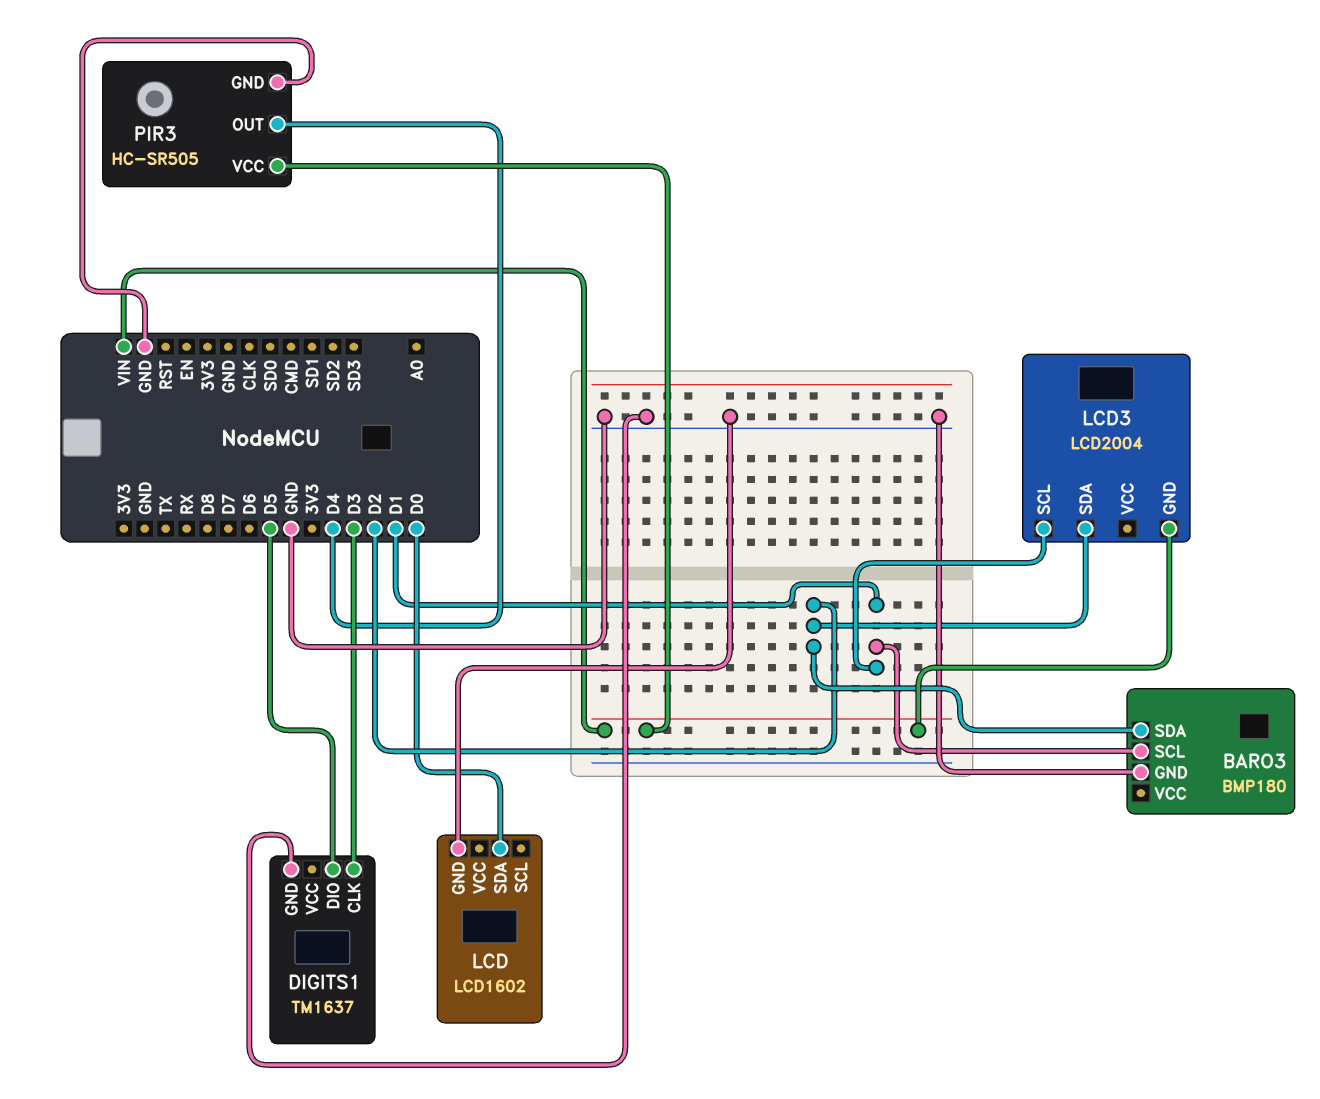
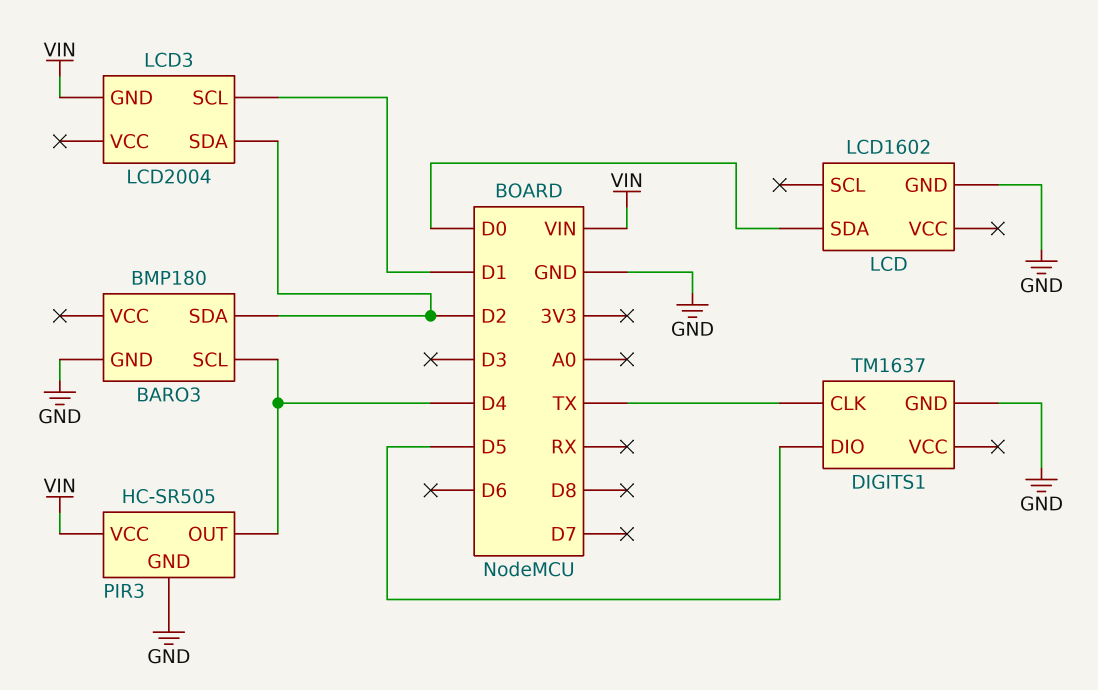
BARO3 pin SCL: D1 -> D4
DIGITS1 pin CLK: D3 -> TX

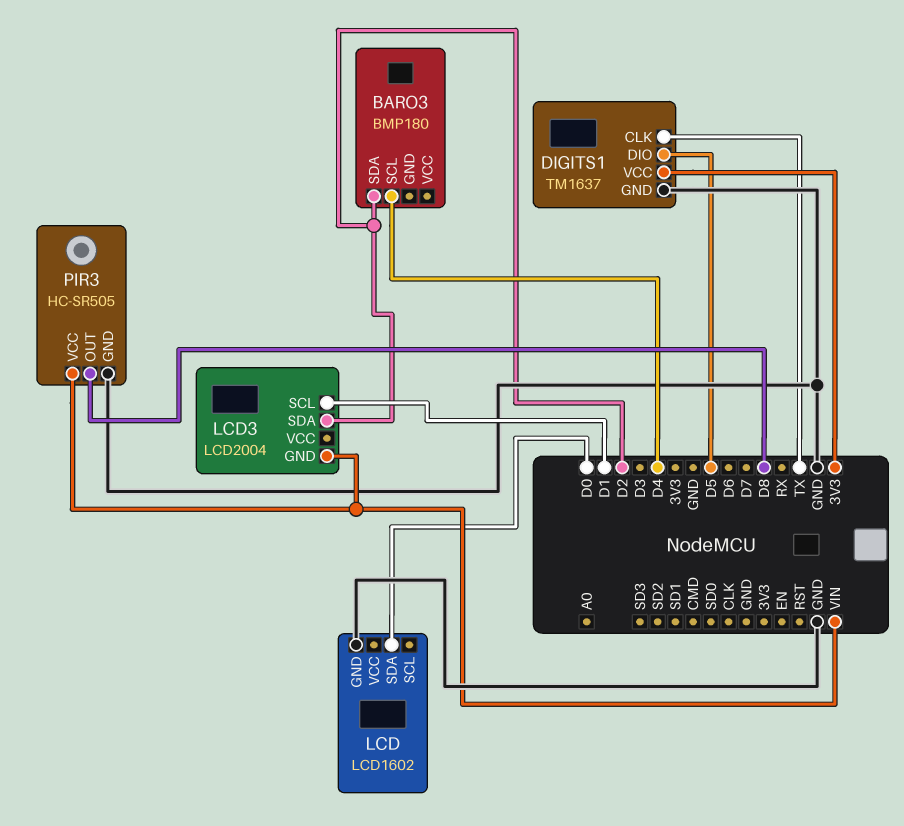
BARO3 pin GND: GND -> none
DIGITS1 pin VCC: none -> 3V3
PIR3 pin OUT: D4 -> D8

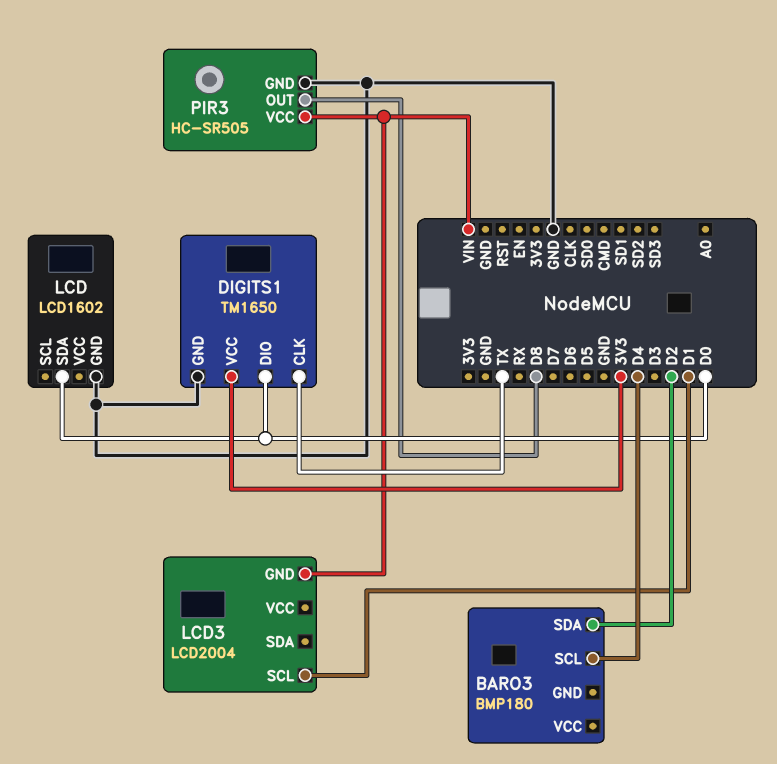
DIGITS1: TM1637 -> TM1650
DIGITS1 pin DIO: D5 -> D0
LCD3 pin SDA: D2 -> none

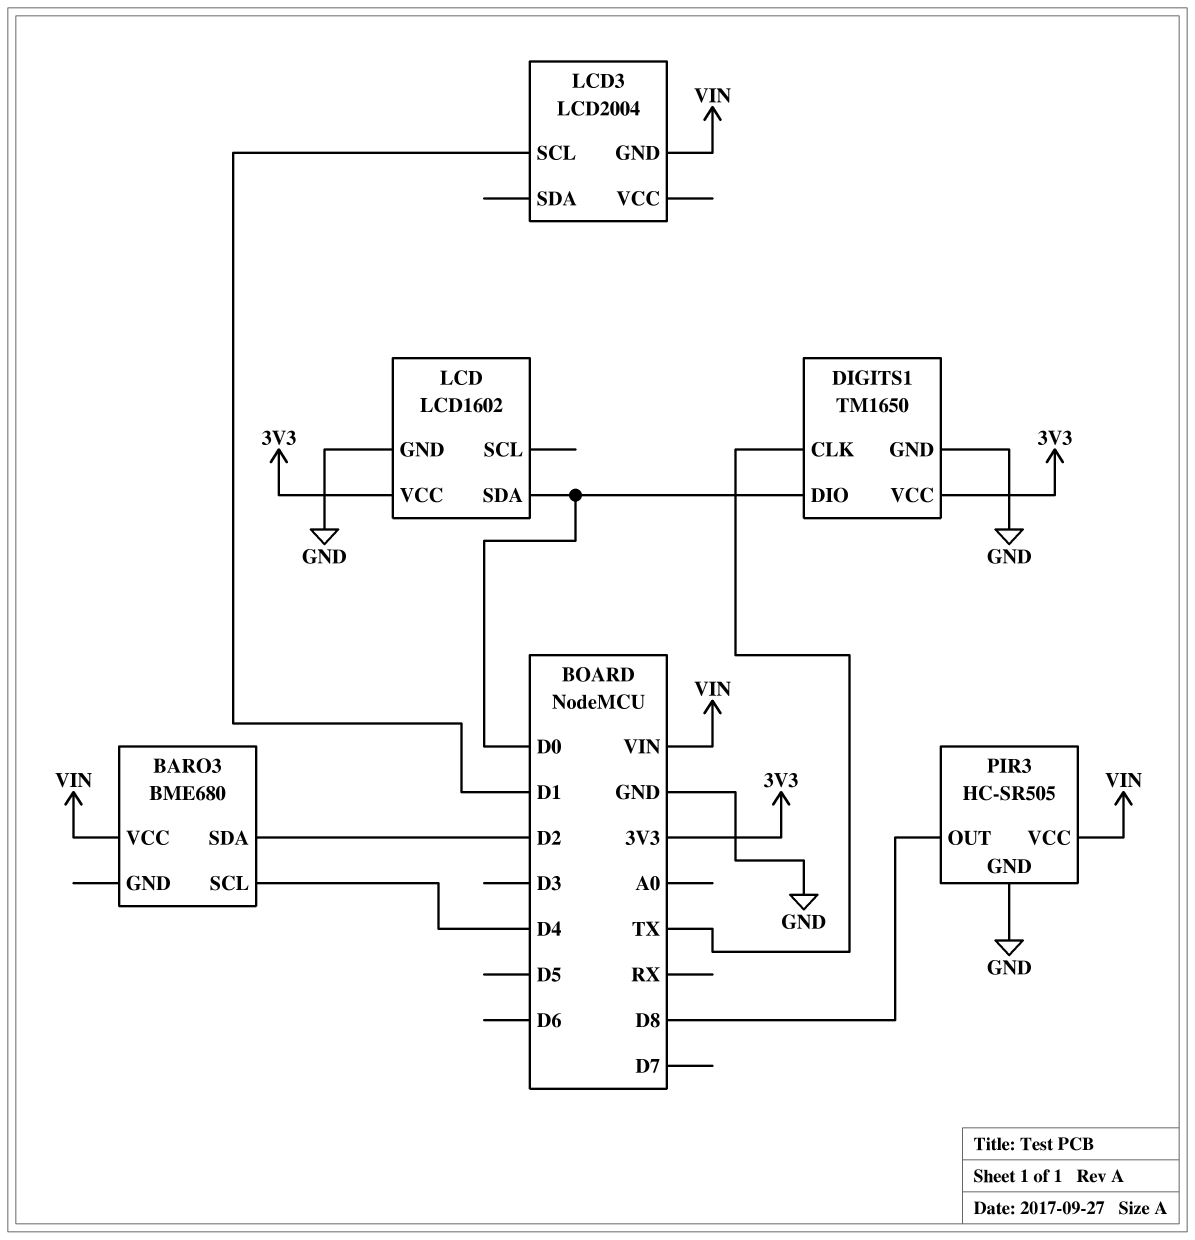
BARO3: BMP180 -> BME680
BARO3 pin VCC: none -> VIN
LCD pin VCC: none -> 3V3

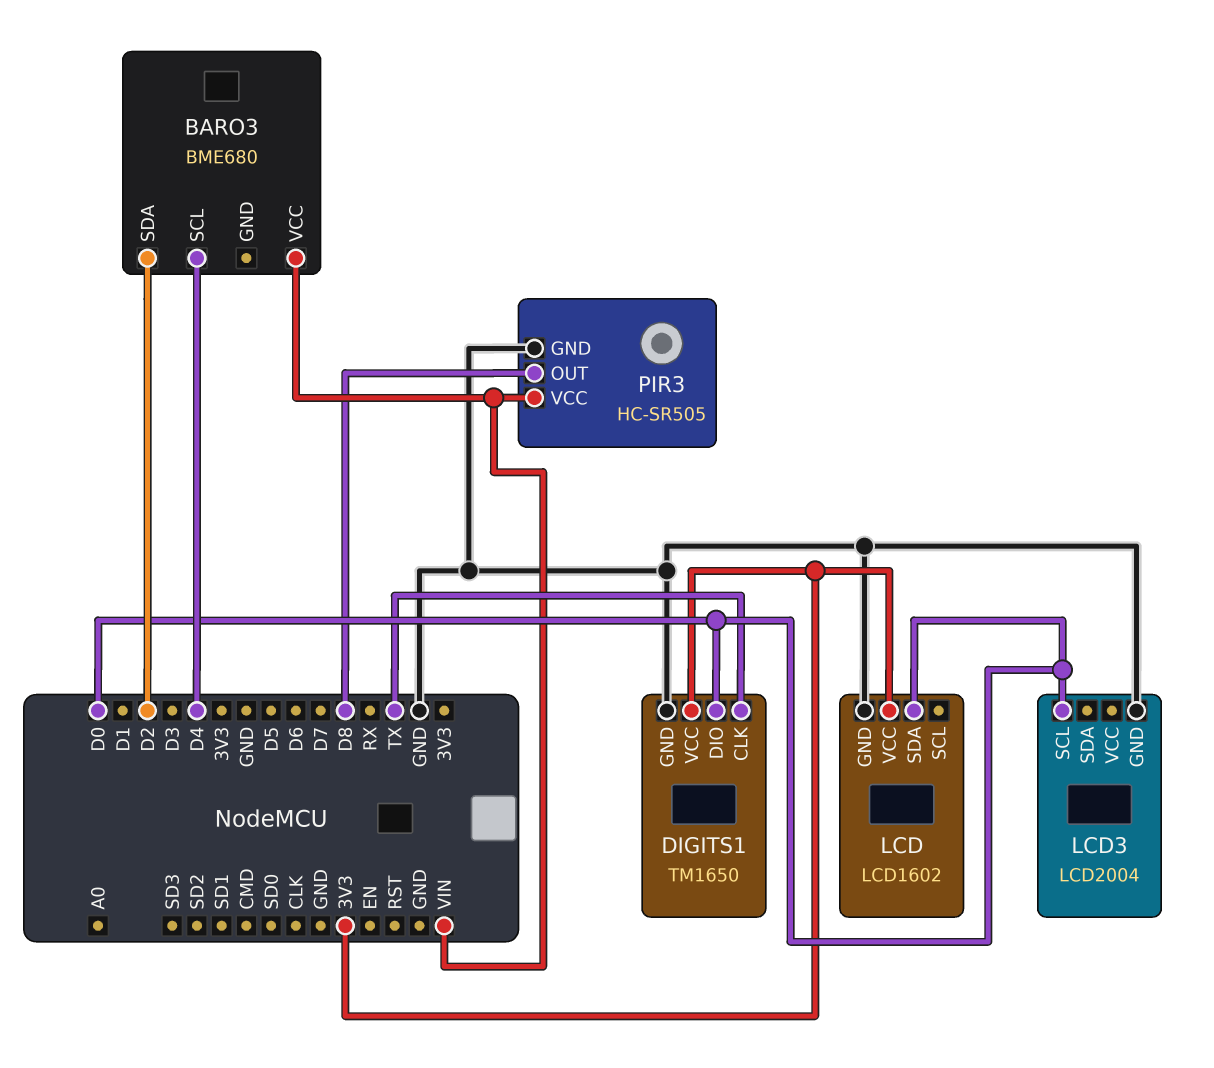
LCD3 pin GND: VIN -> GND
LCD3 pin SCL: D1 -> D0

